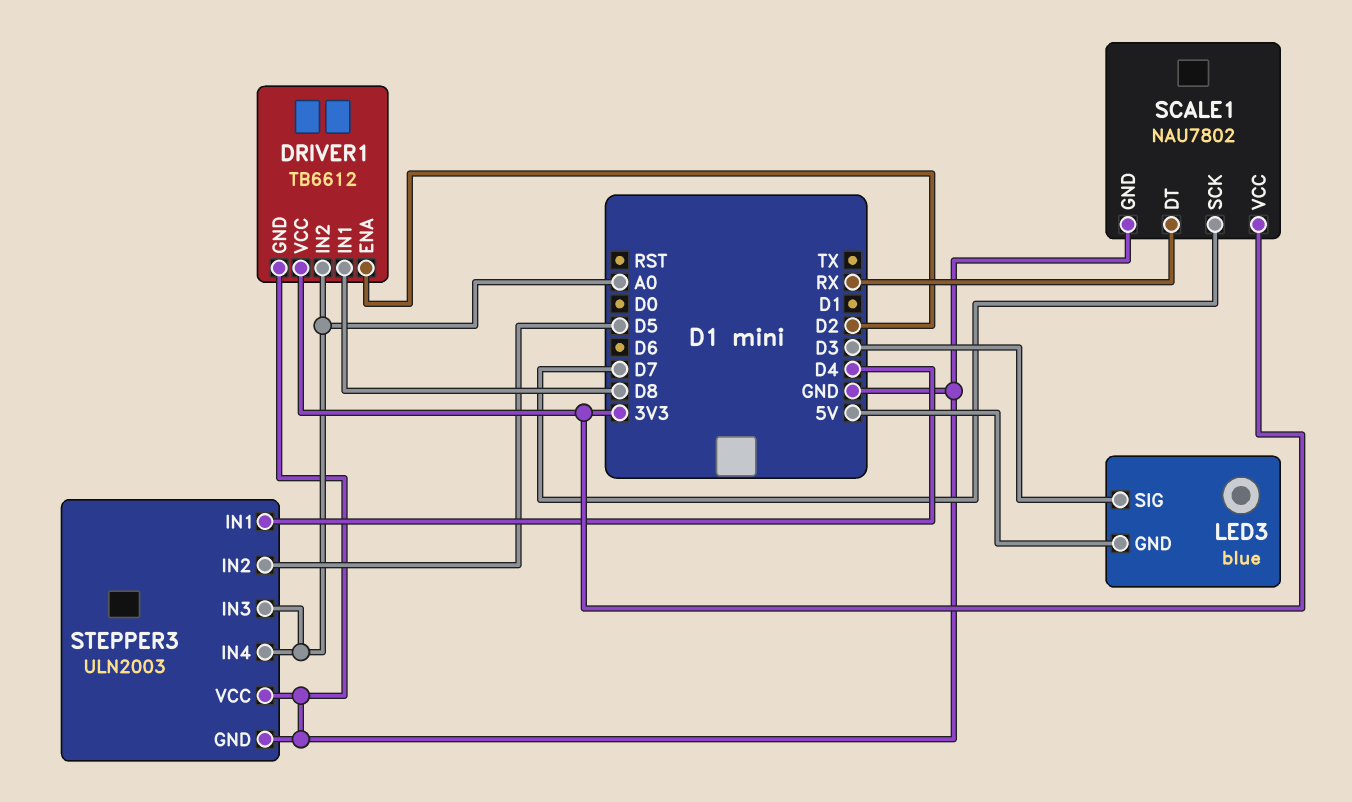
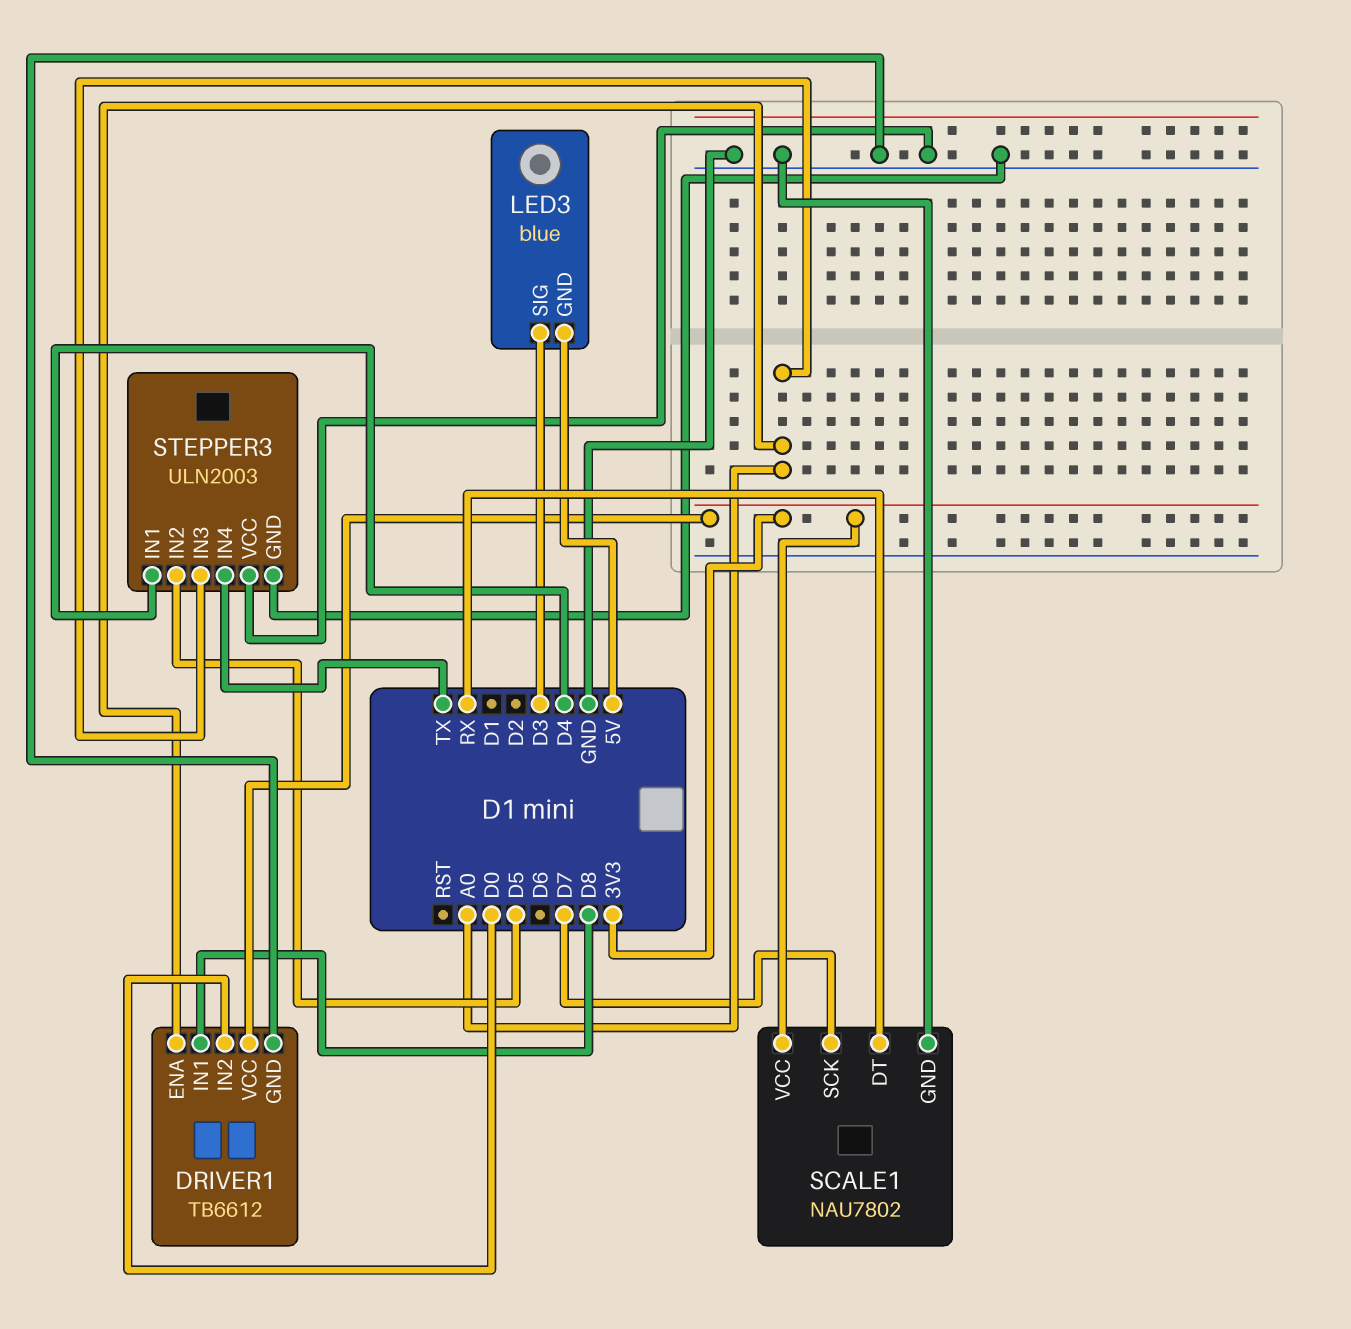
DRIVER1 pin ENA: D2 -> A0
DRIVER1 pin IN2: A0 -> D0
STEPPER3 pin IN4: A0 -> TX

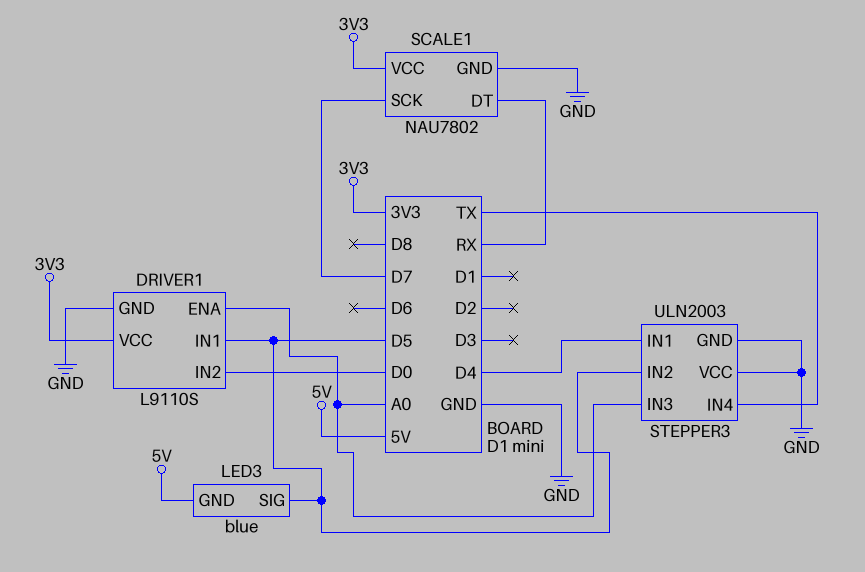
DRIVER1: TB6612 -> L9110S
DRIVER1 pin IN1: D8 -> D5
LED3 pin SIG: D3 -> D5

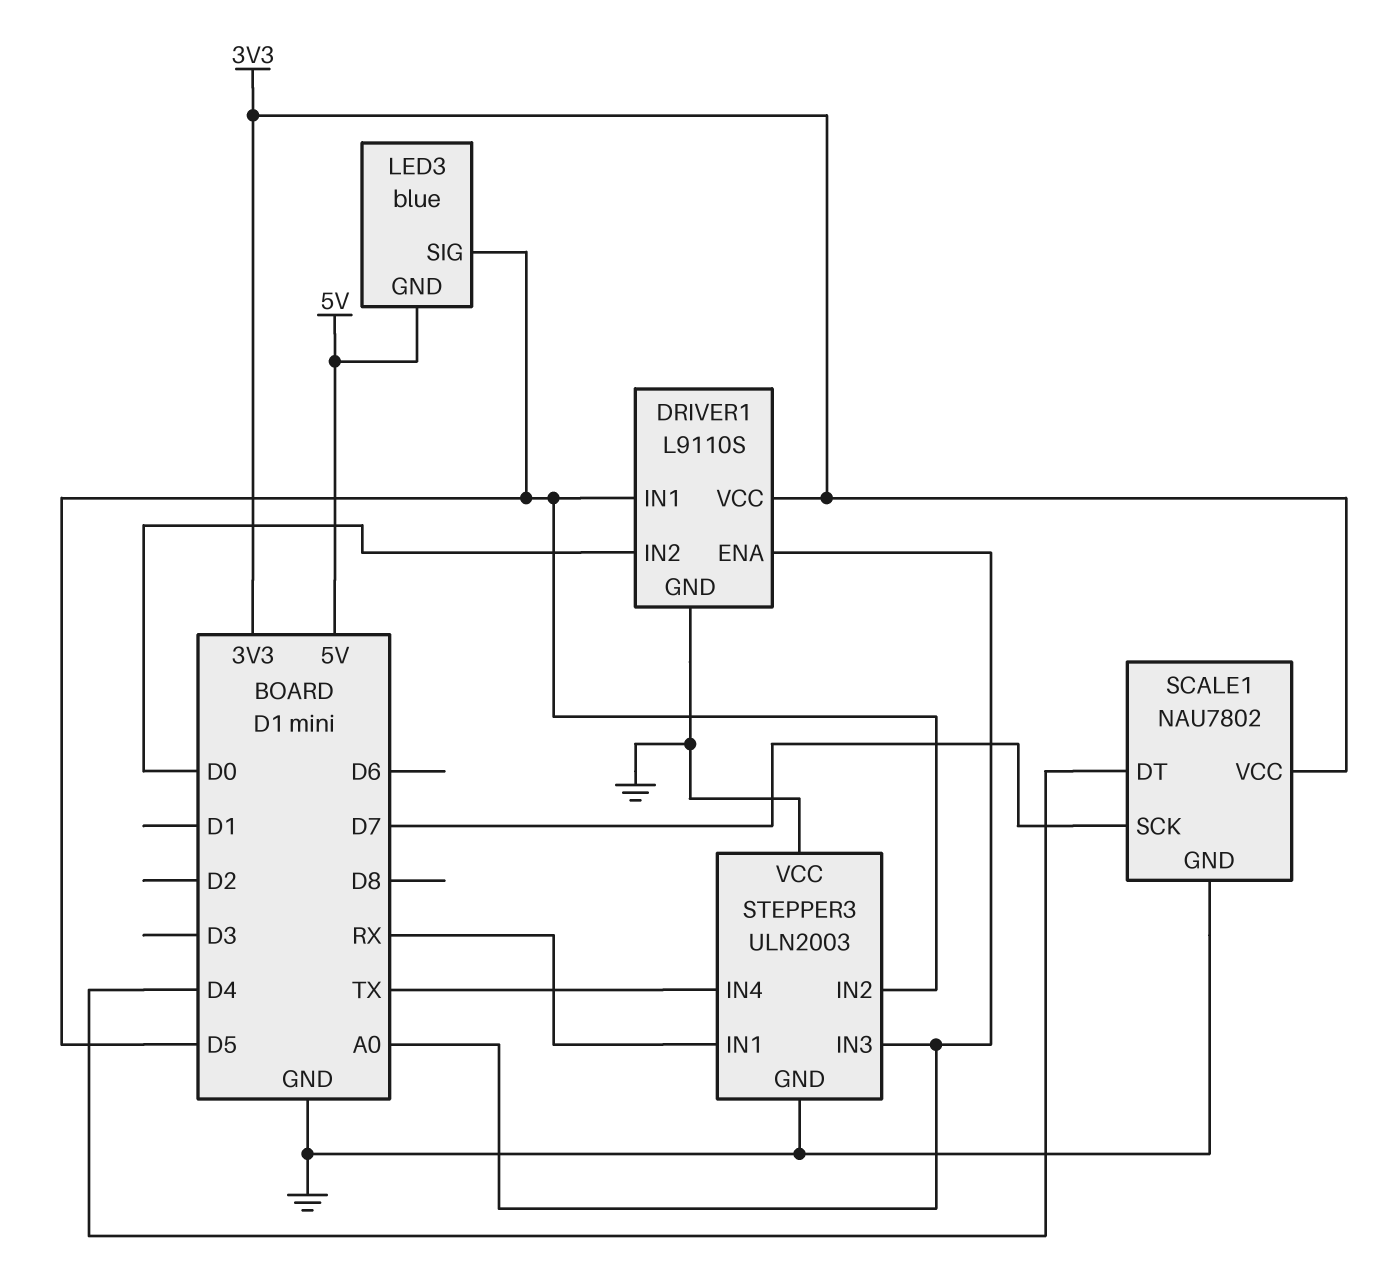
SCALE1 pin DT: RX -> D4
STEPPER3 pin IN1: D4 -> RX

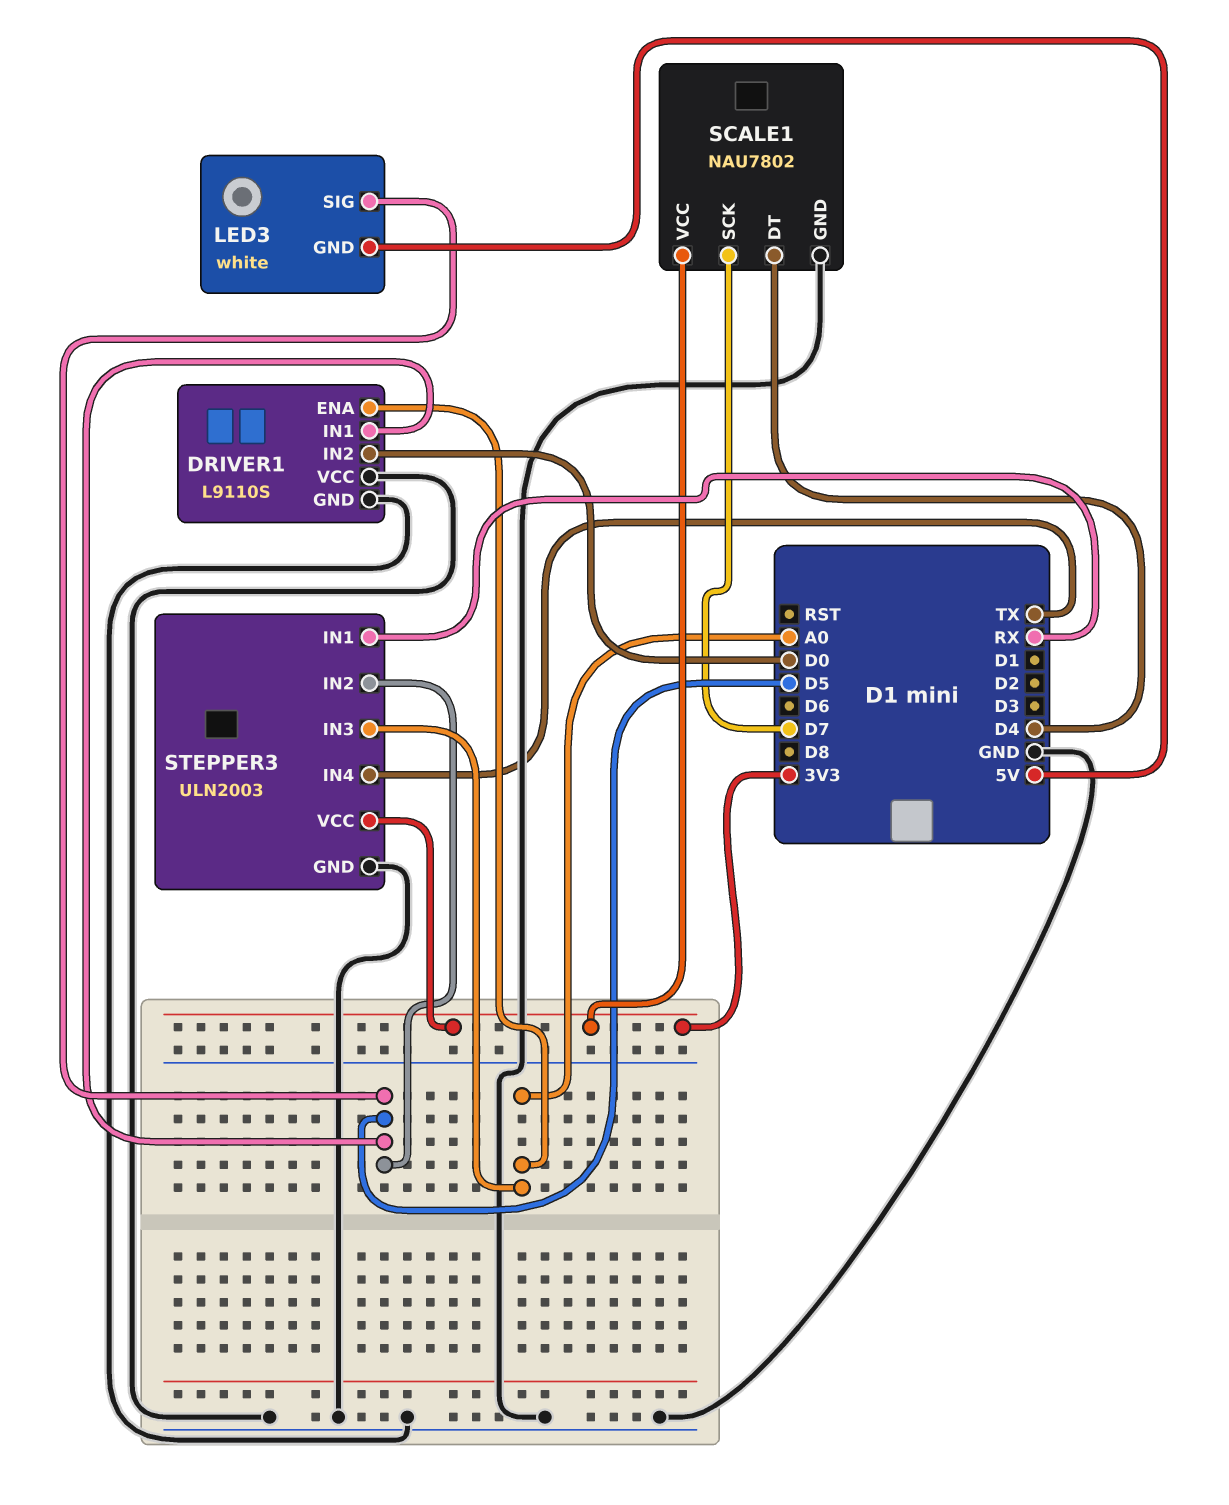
DRIVER1 pin VCC: 3V3 -> GND
LED3: blue -> white
STEPPER3 pin VCC: GND -> 3V3

